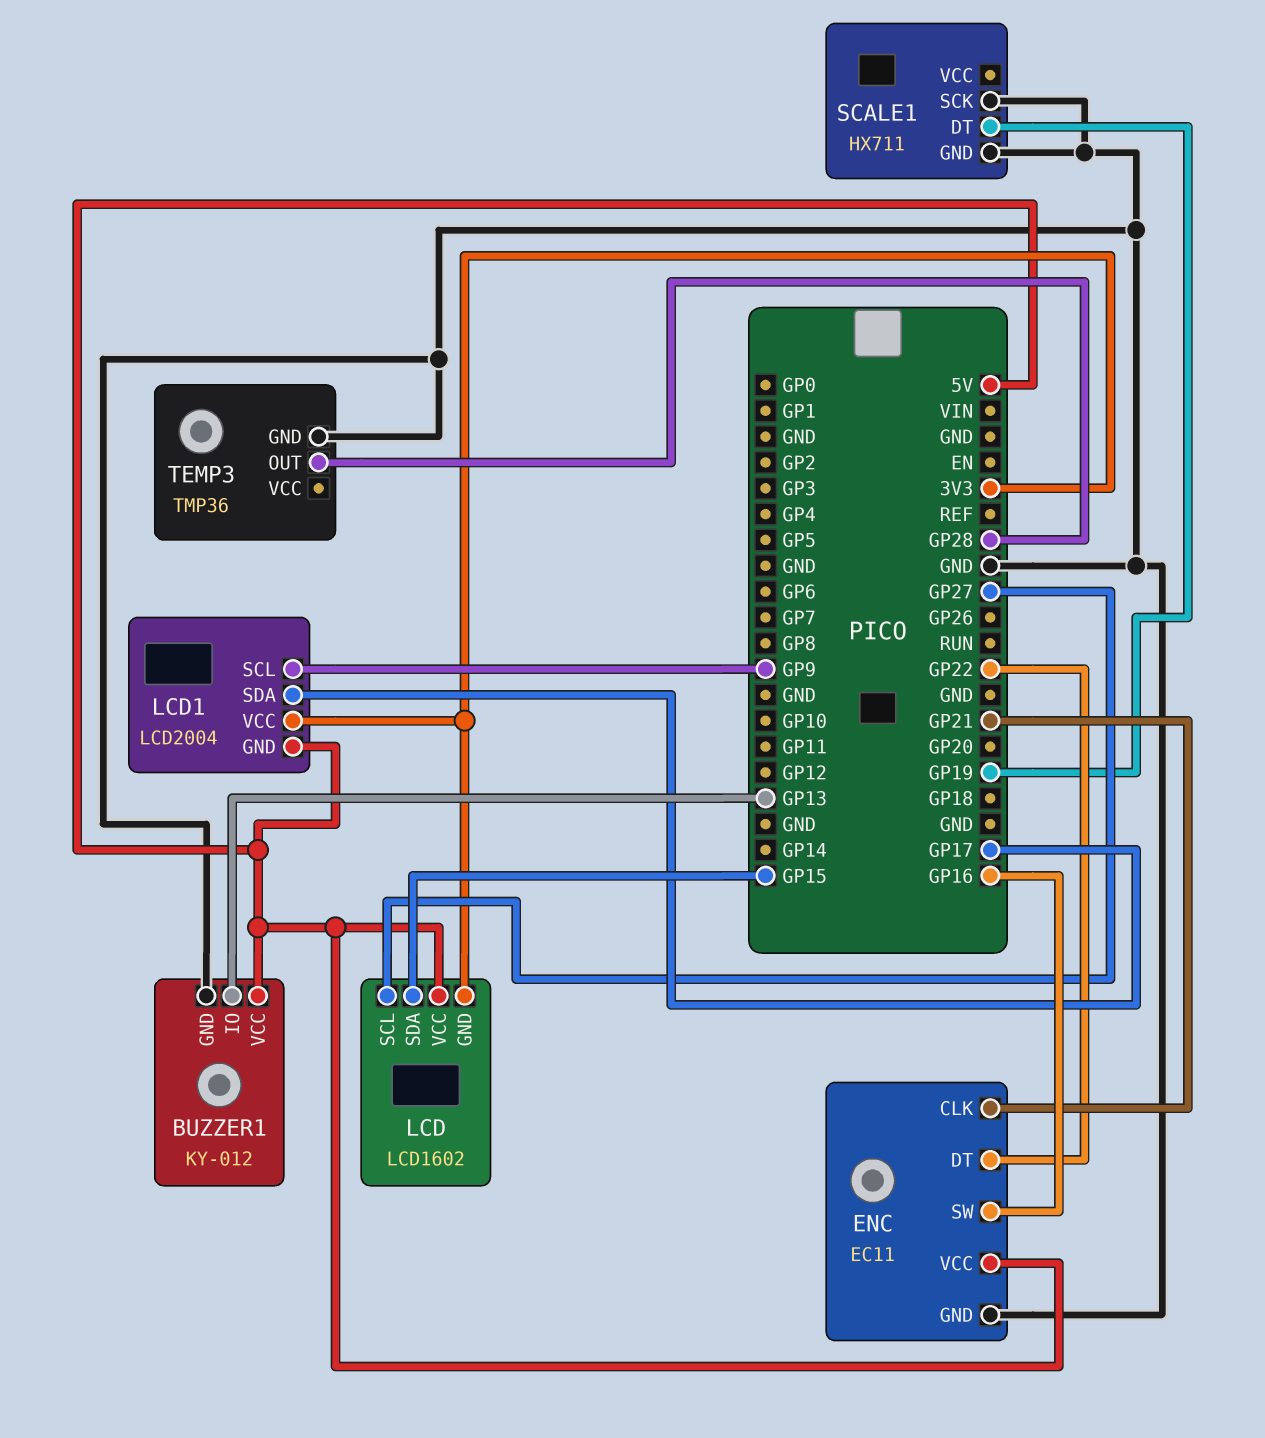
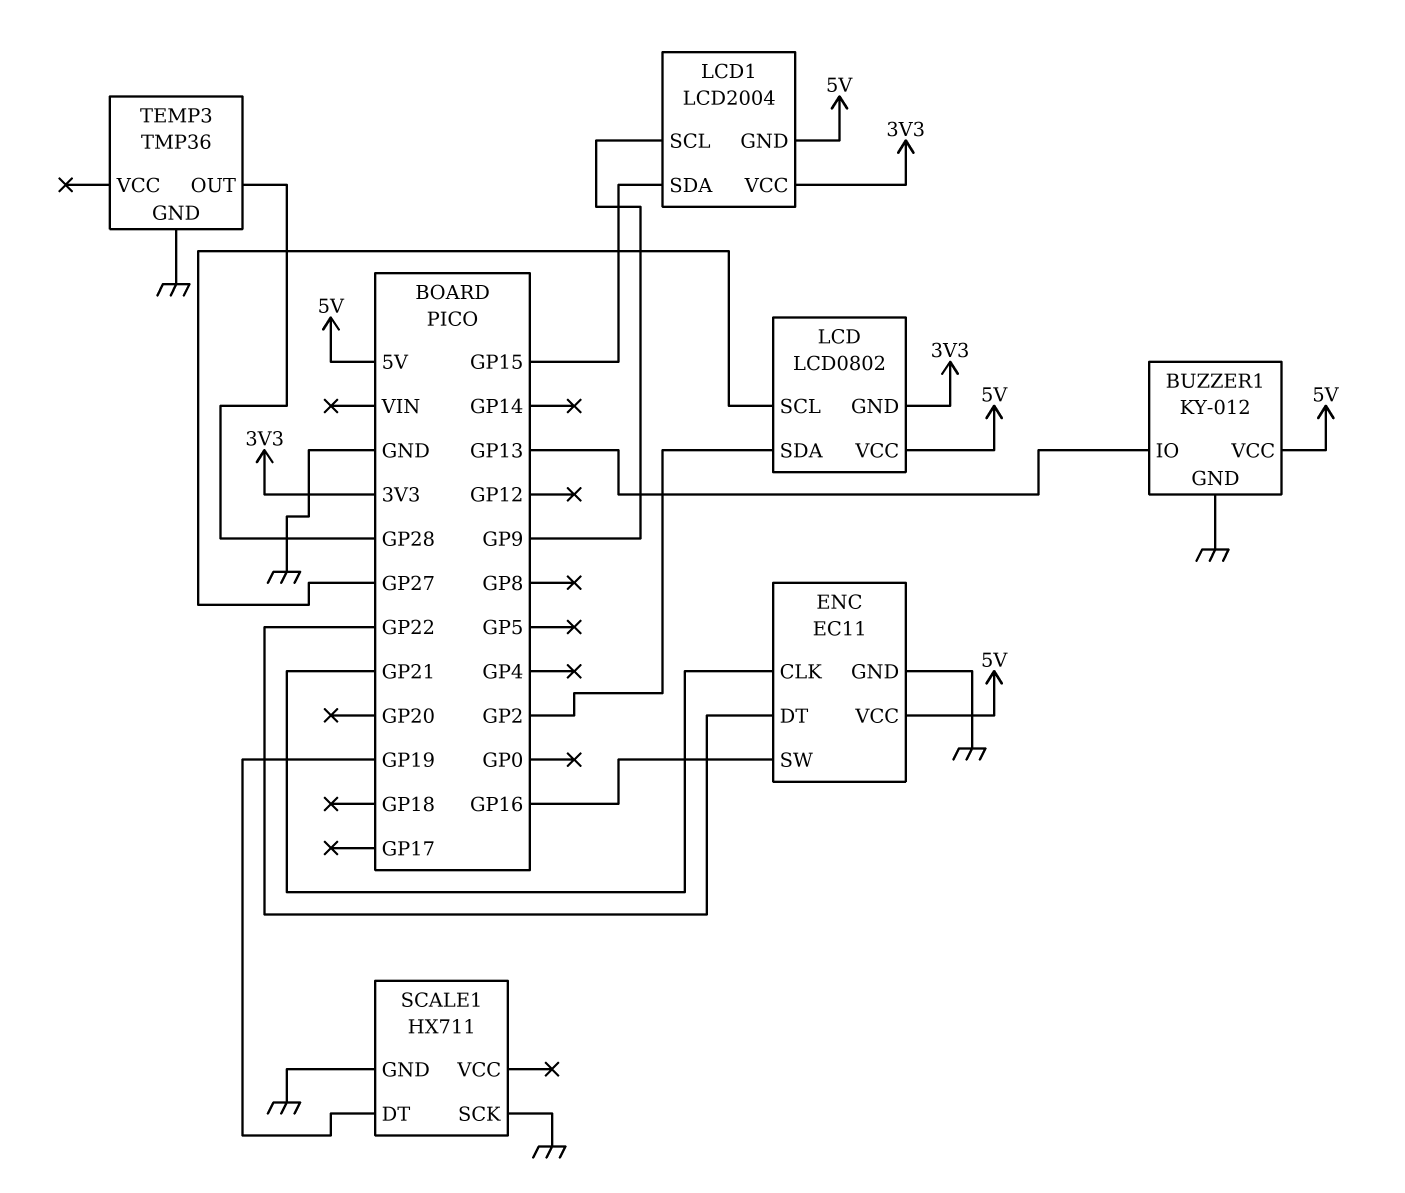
LCD: LCD1602 -> LCD0802
LCD pin SDA: GP15 -> GP2
LCD1 pin SDA: GP17 -> GP15

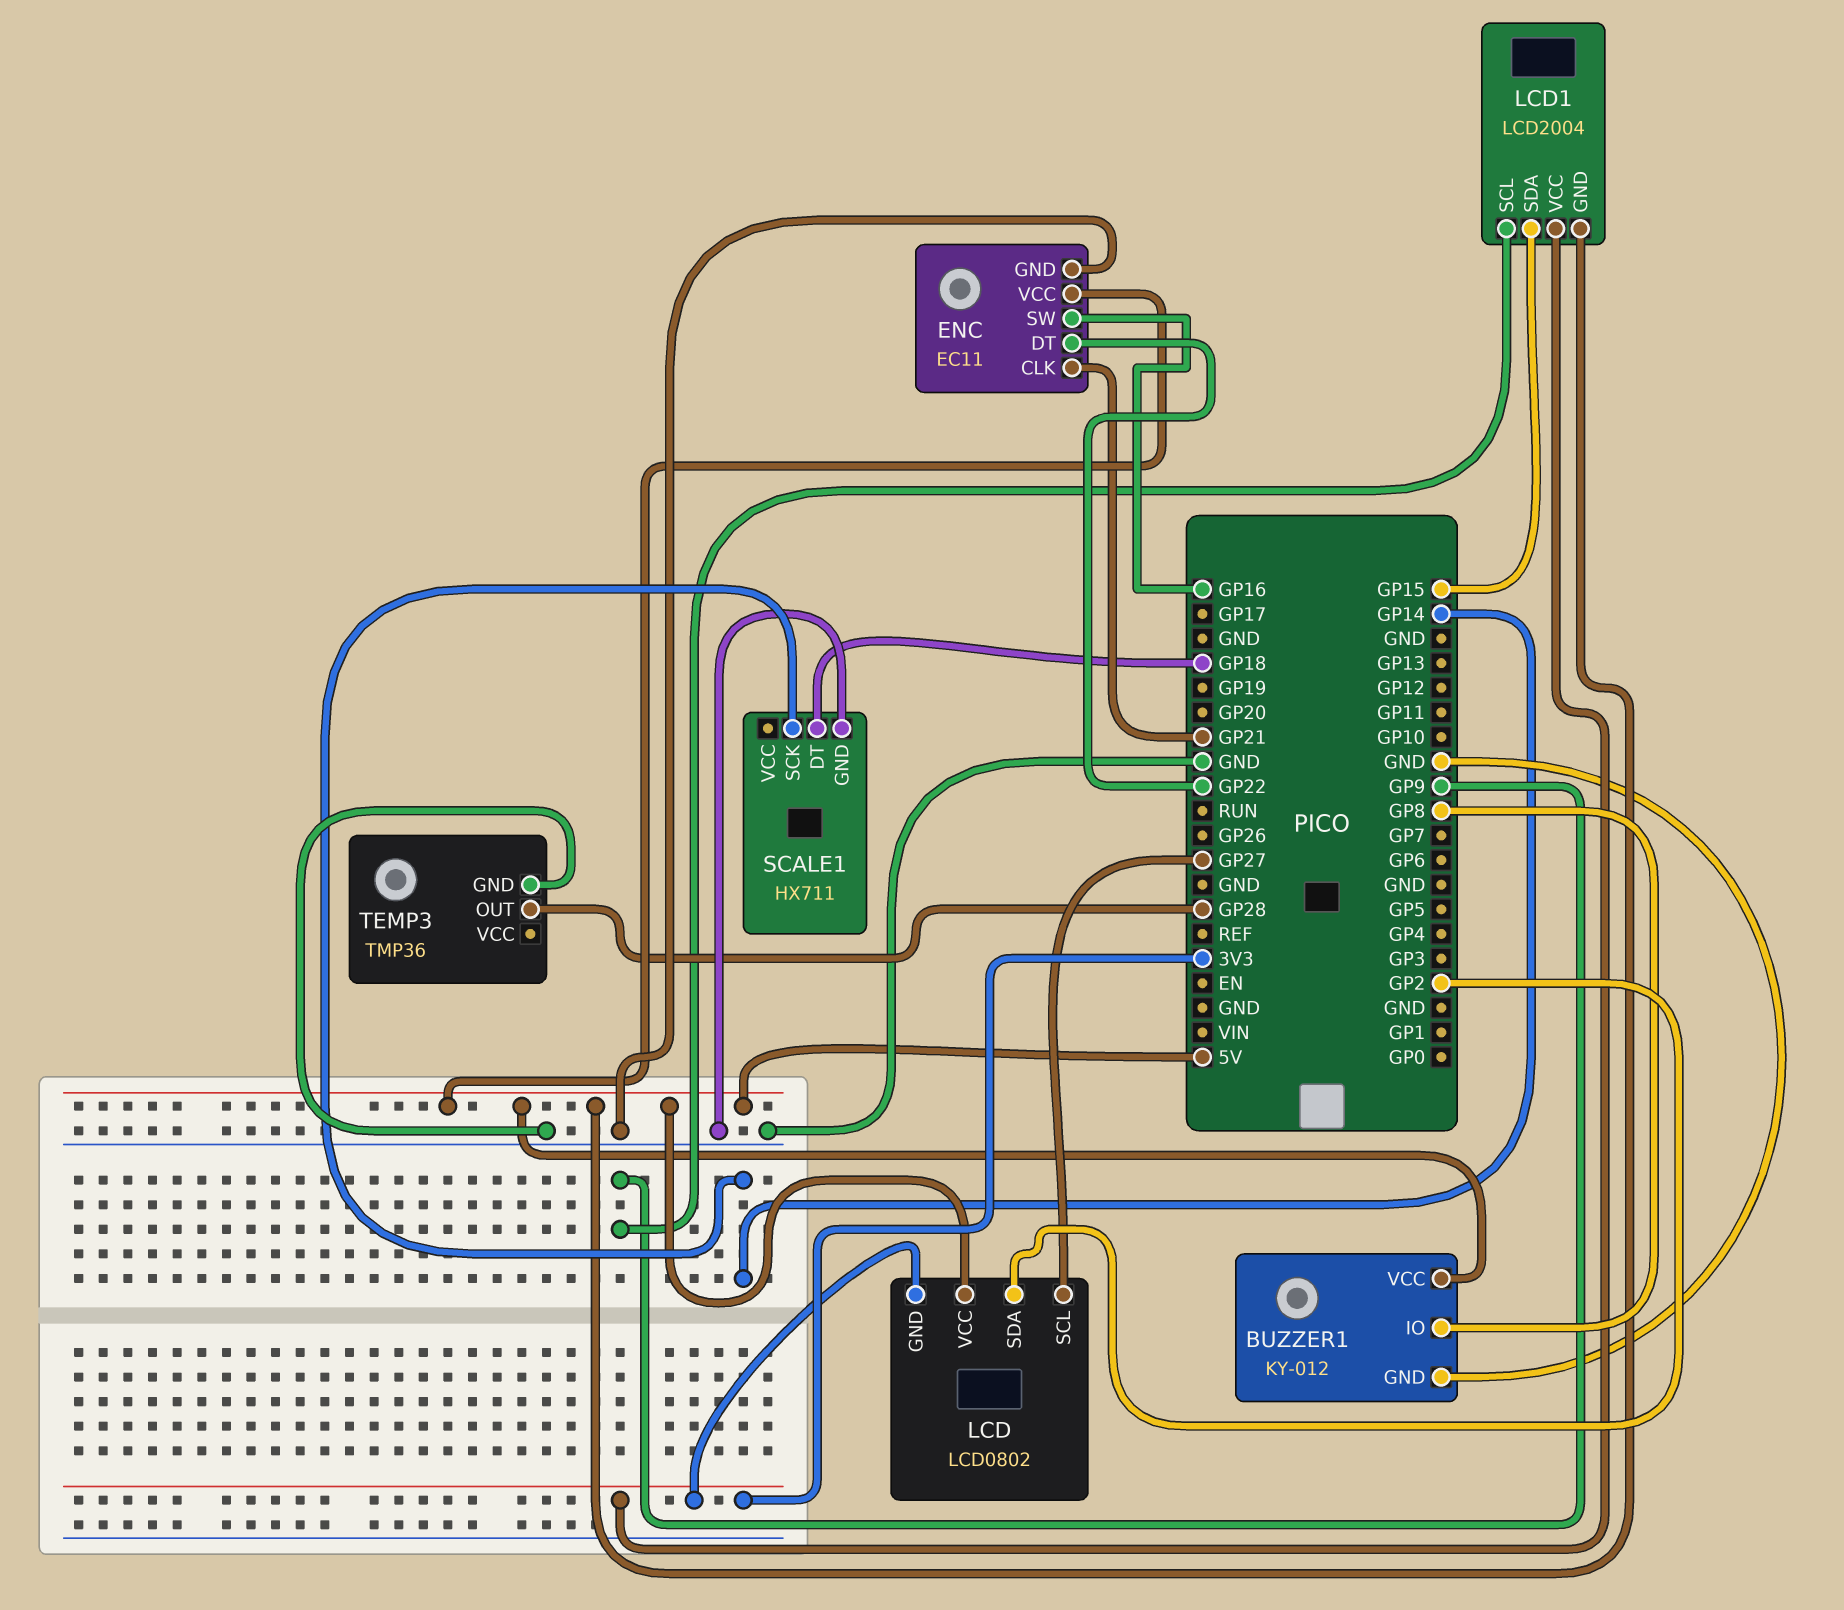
BUZZER1 pin IO: GP13 -> GP8
SCALE1 pin DT: GP19 -> GP18
SCALE1 pin SCK: GND -> GP14

